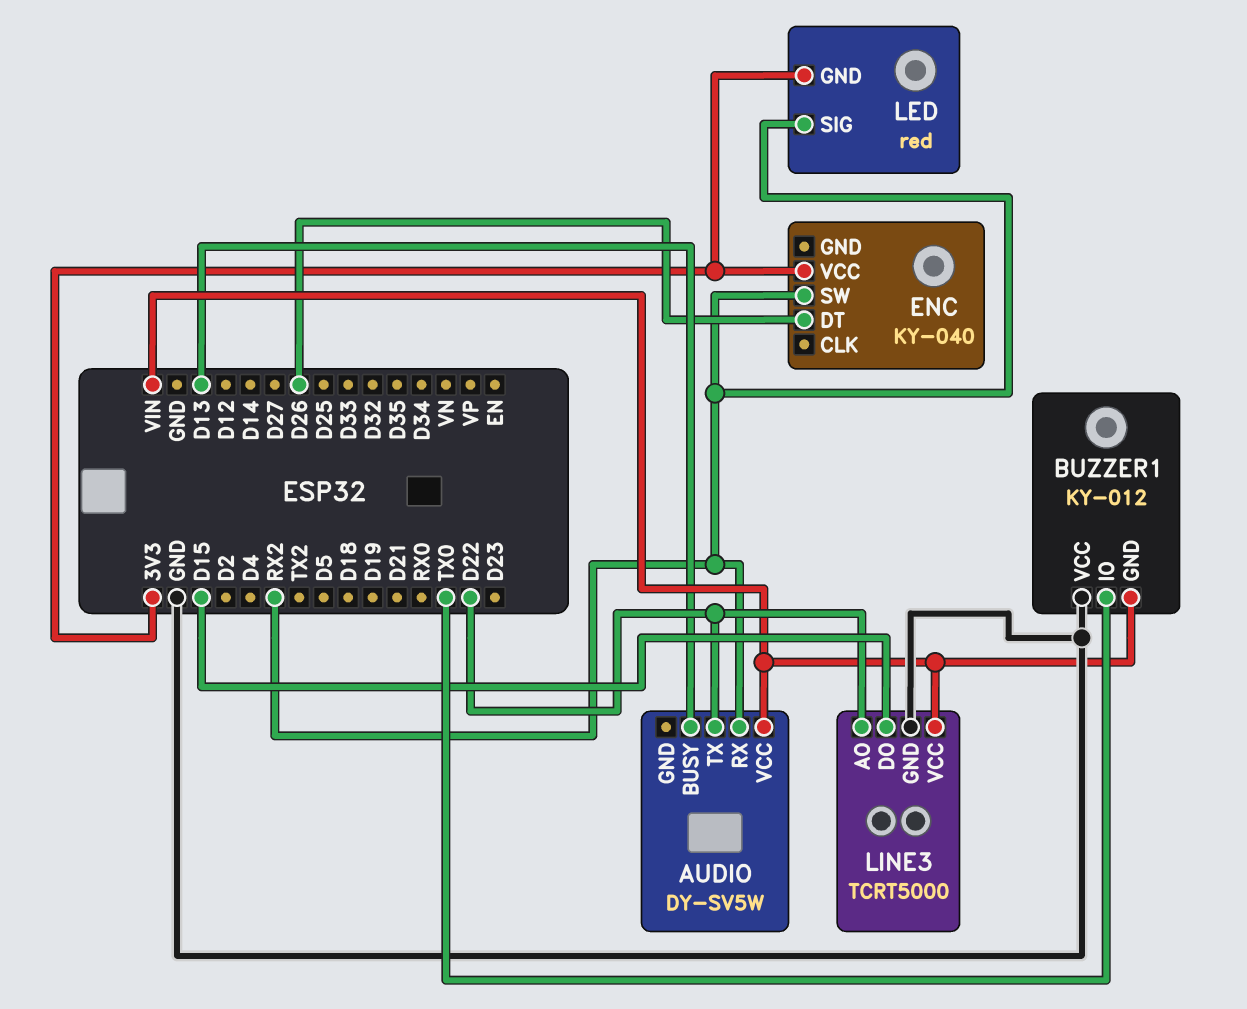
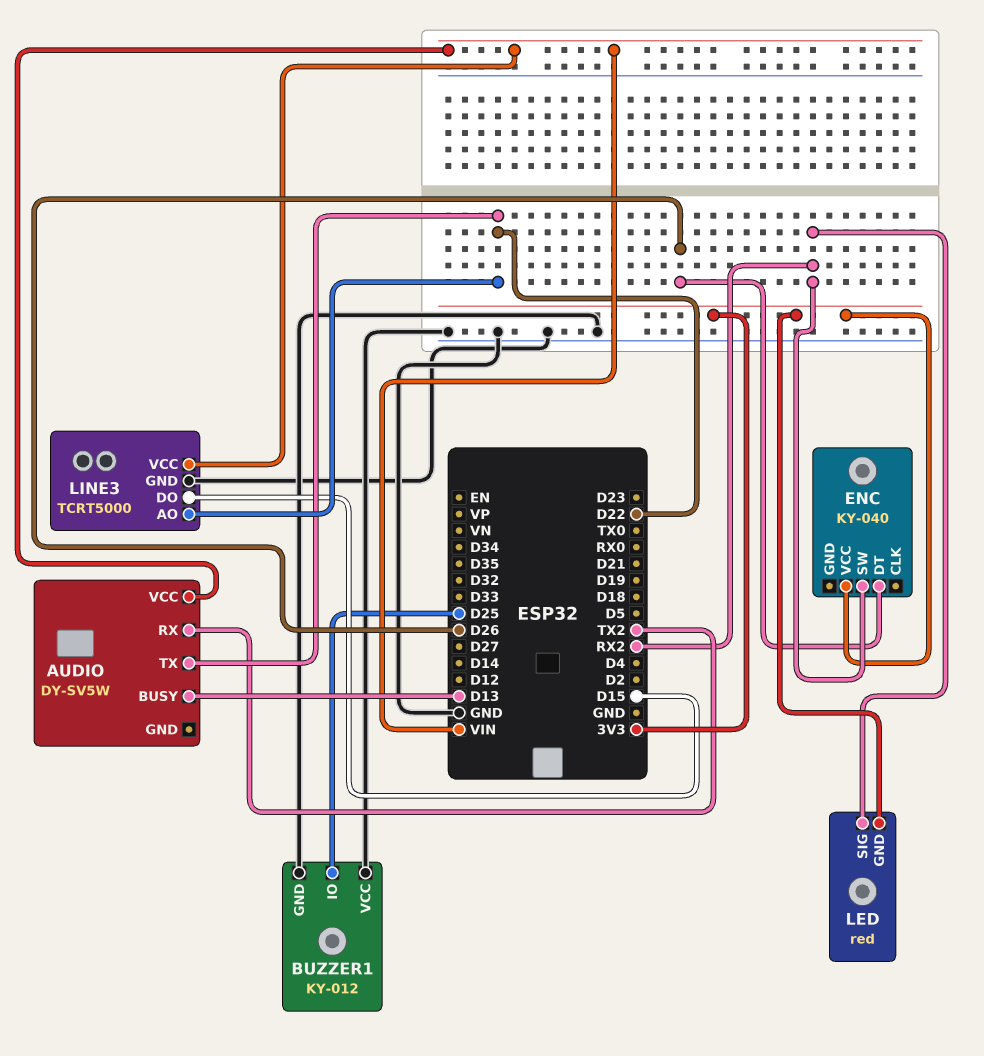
AUDIO pin RX: RX2 -> TX2
BUZZER1 pin GND: VIN -> GND
BUZZER1 pin IO: TX0 -> D25

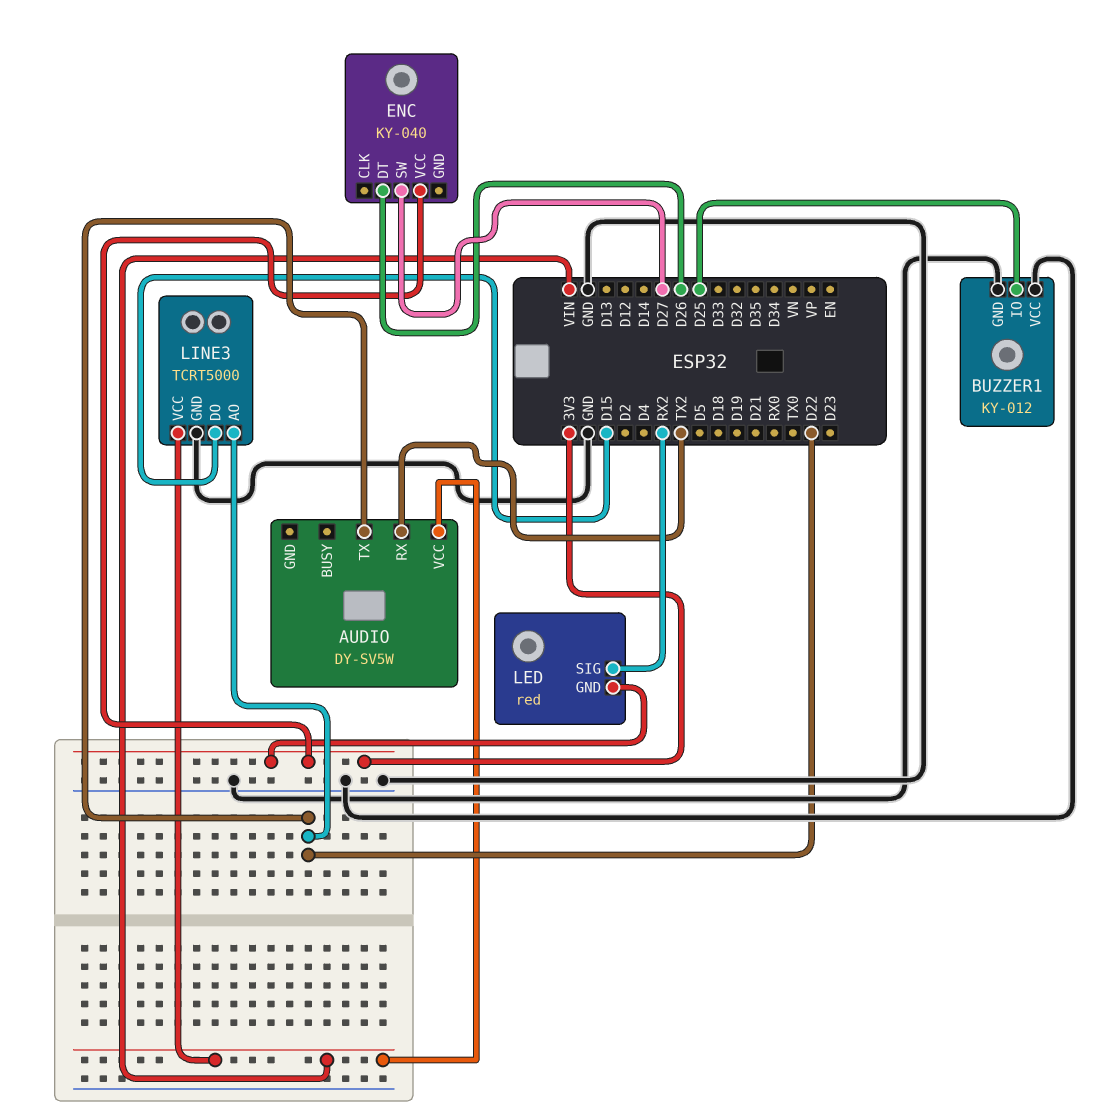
AUDIO pin BUSY: D13 -> none
ENC pin SW: RX2 -> D27

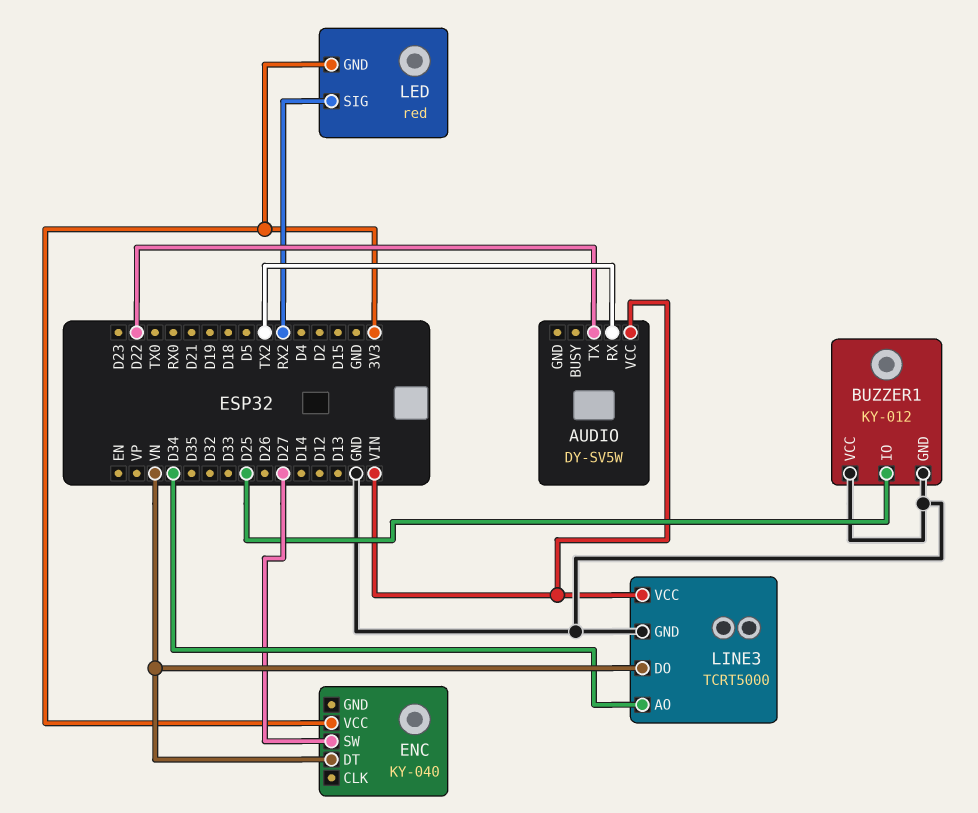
ENC pin DT: D26 -> VN
LINE3 pin AO: D22 -> D34
LINE3 pin DO: D15 -> VN

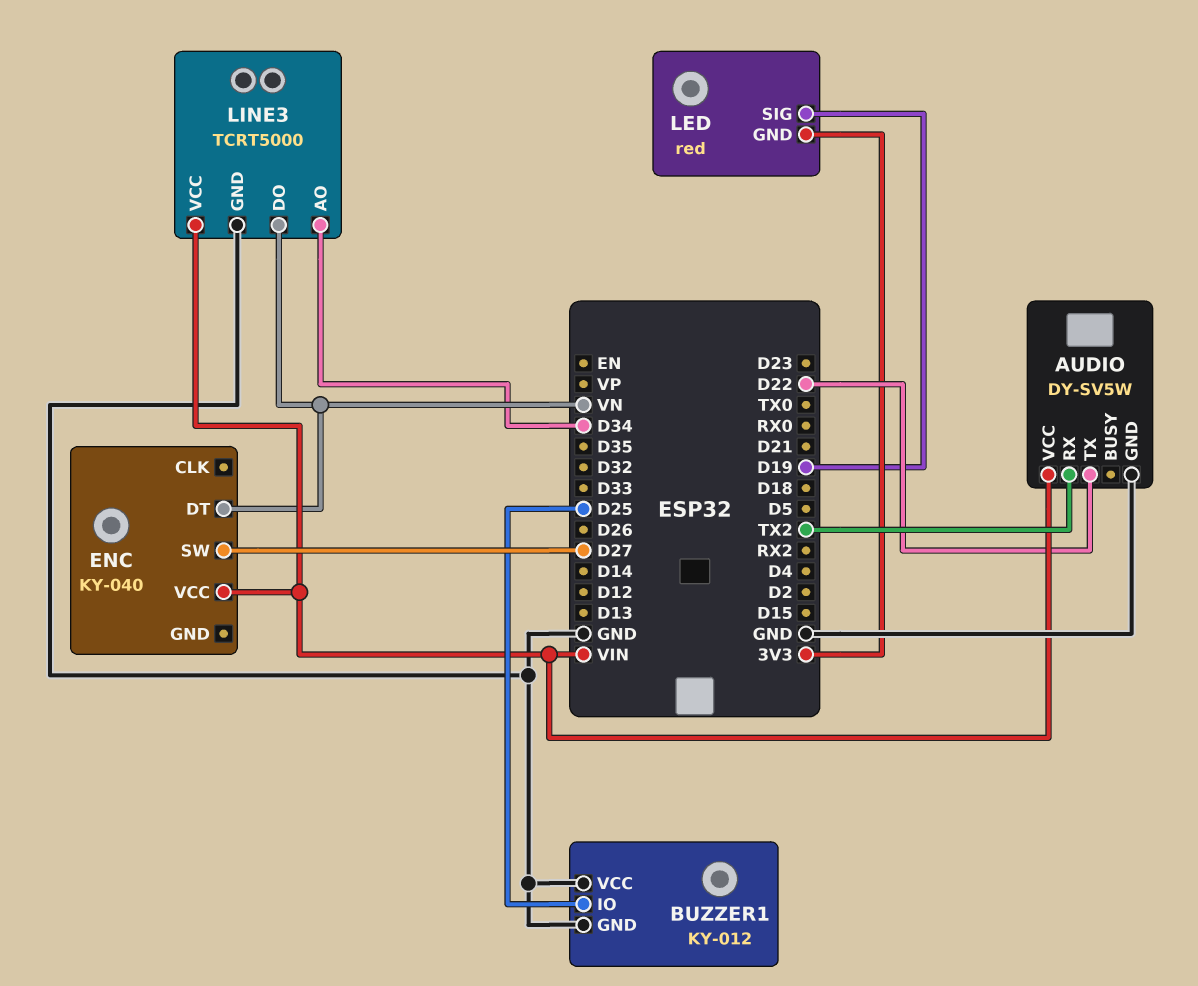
AUDIO pin GND: none -> GND
ENC pin VCC: 3V3 -> VIN
LED pin SIG: RX2 -> D19

